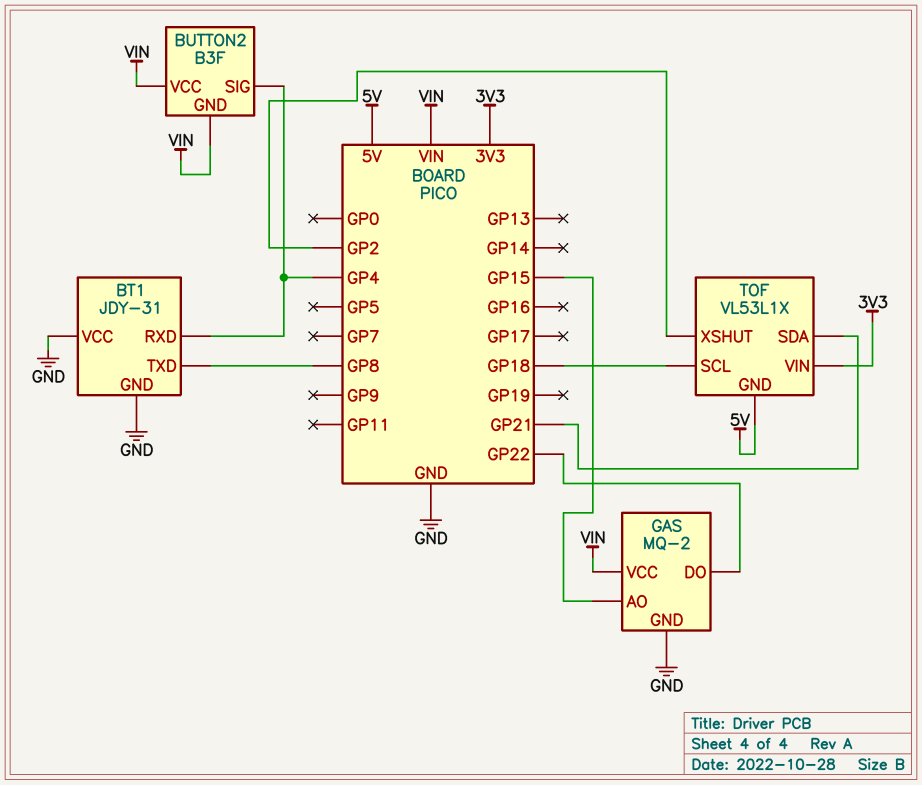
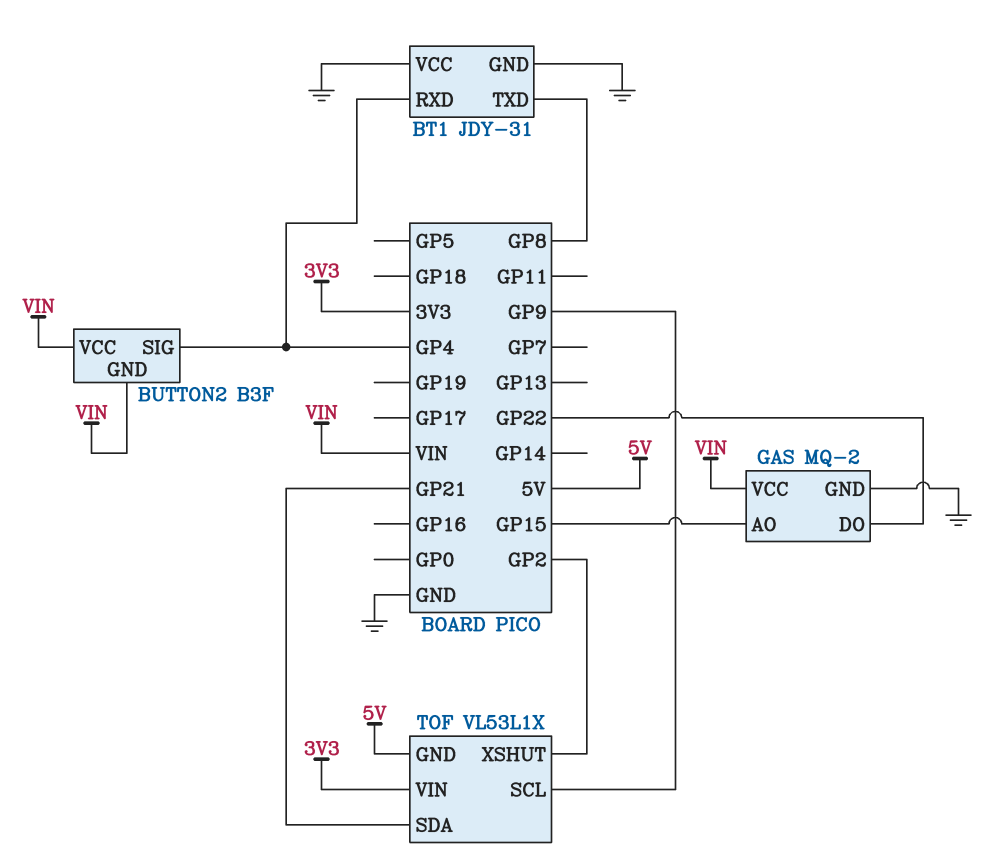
TOF pin SCL: GP18 -> GP9

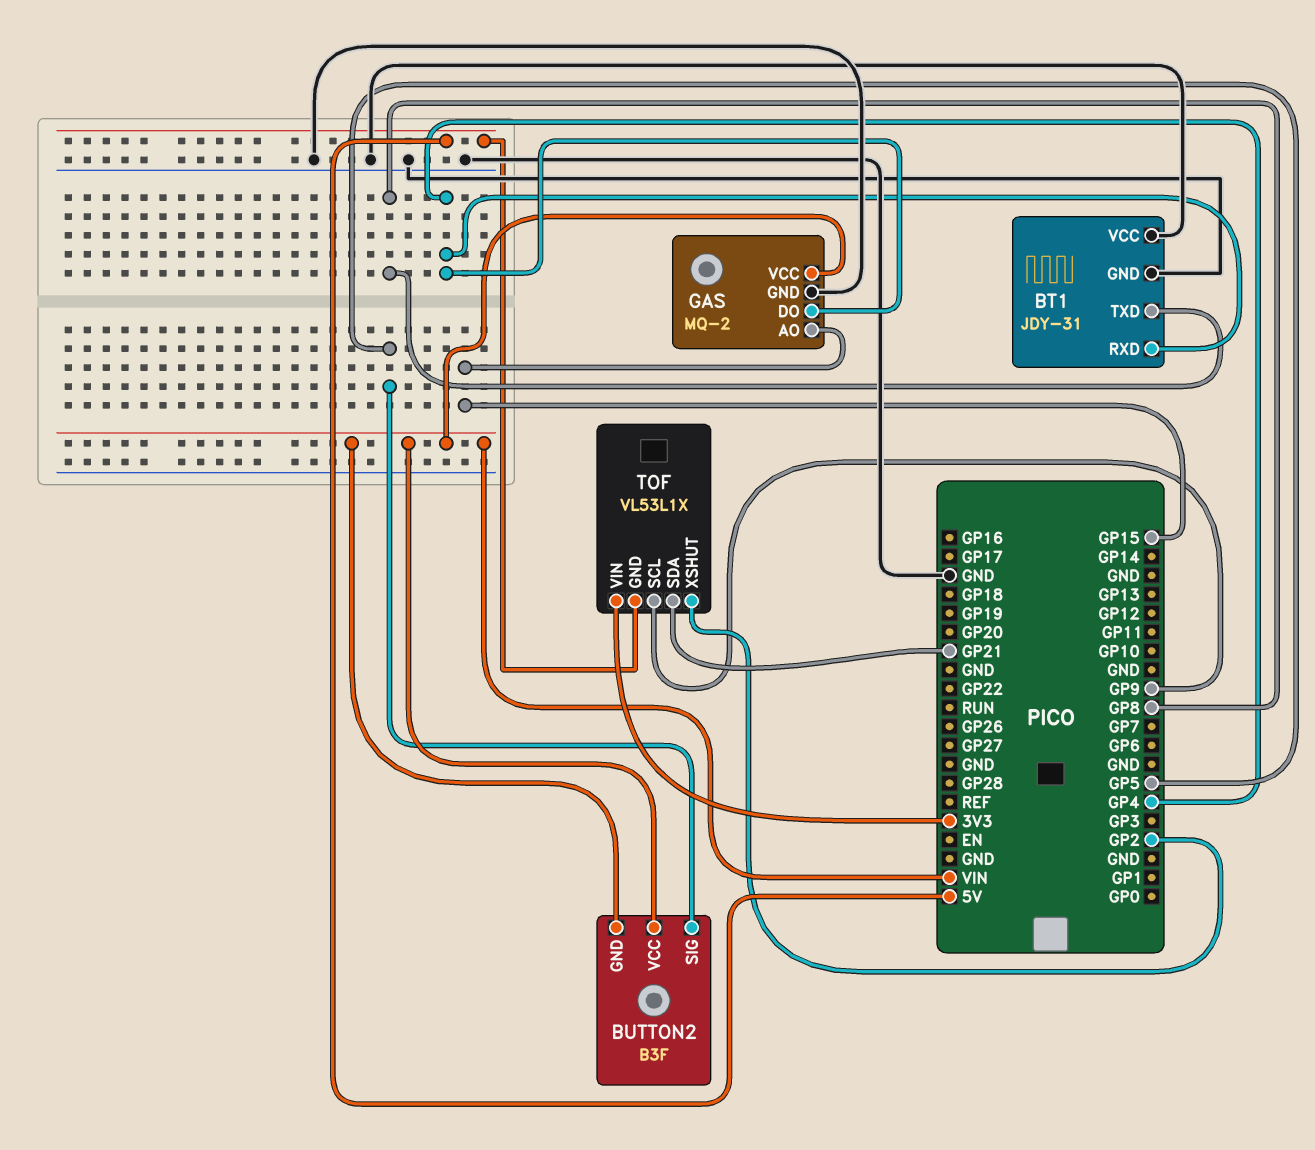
BUTTON2 pin SIG: GP4 -> GP5
GAS pin DO: GP22 -> GP4

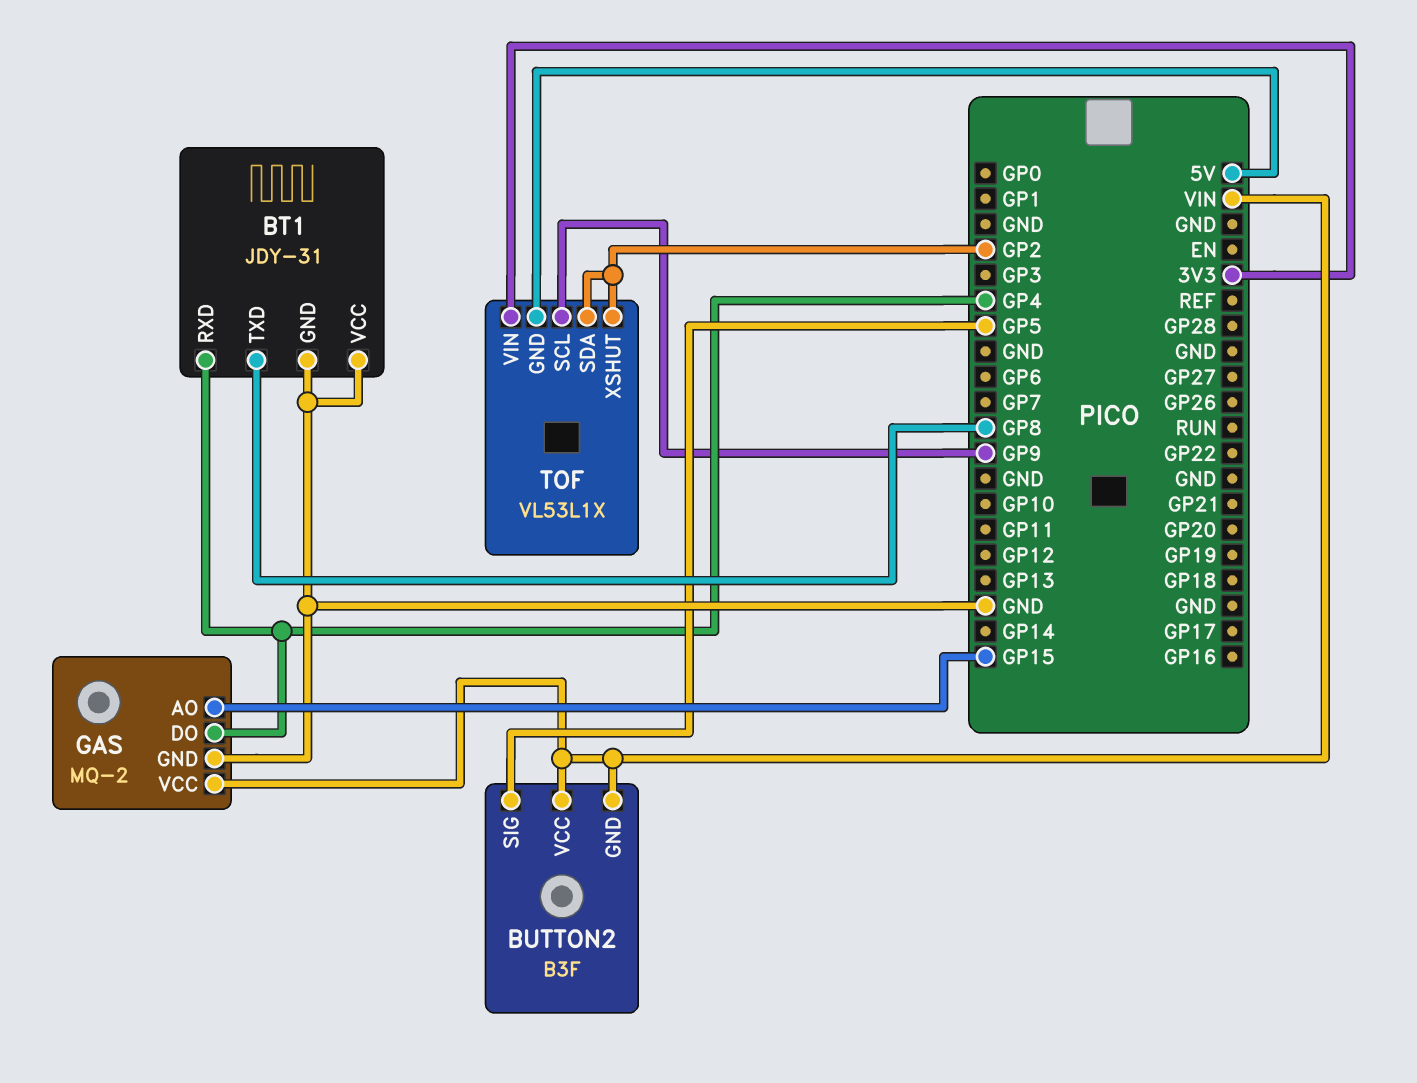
TOF pin SDA: GP21 -> GP2

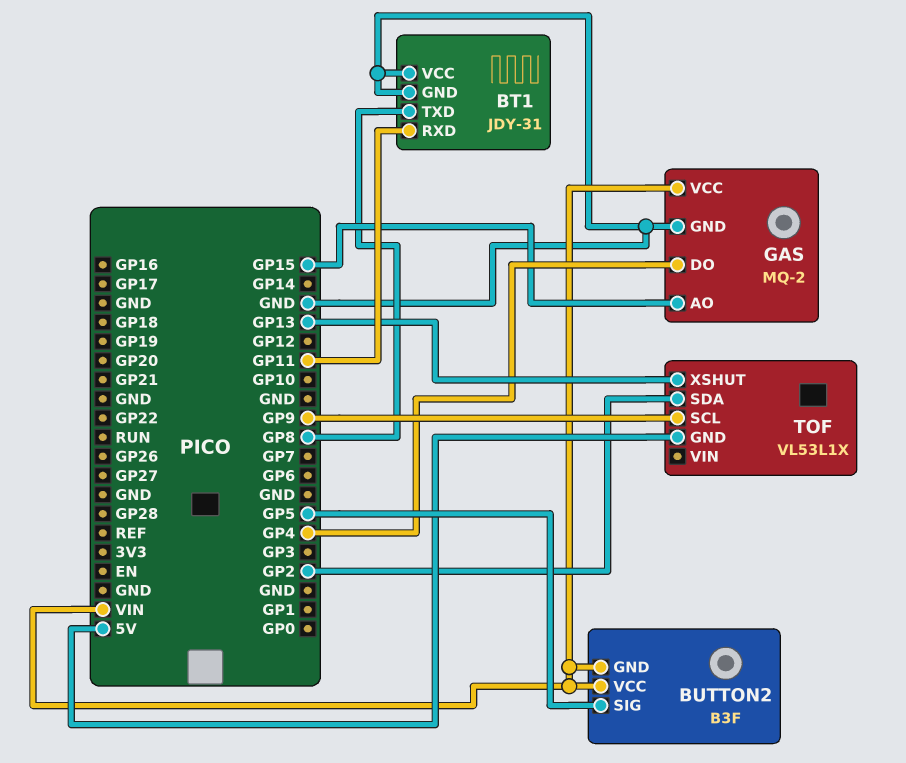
BT1 pin RXD: GP4 -> GP11
TOF pin VIN: 3V3 -> none
TOF pin XSHUT: GP2 -> GP13

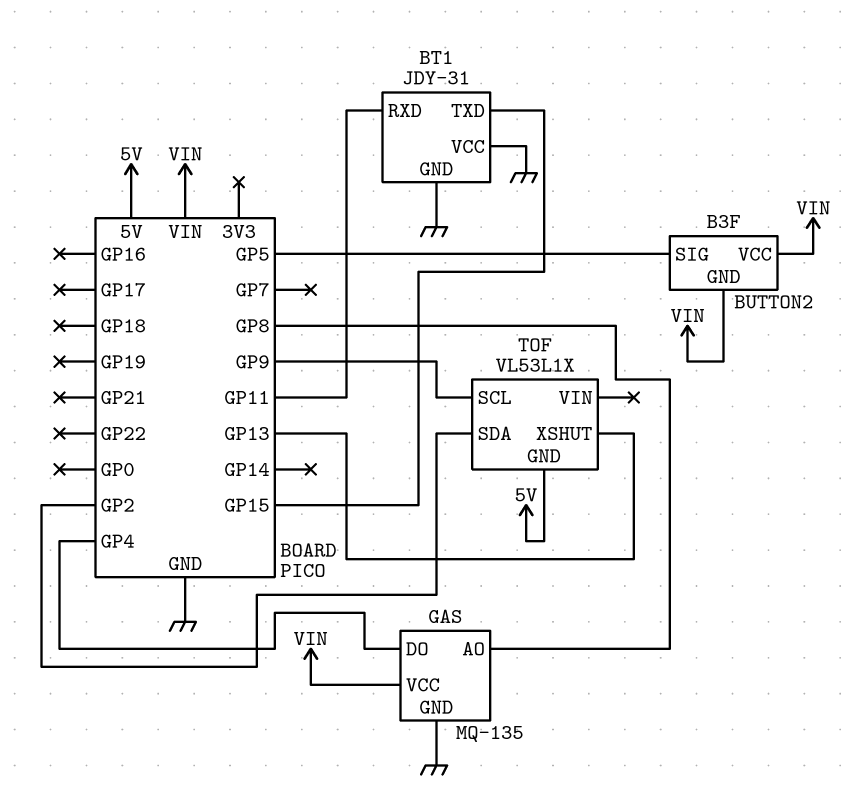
BT1 pin TXD: GP8 -> GP15
GAS: MQ-2 -> MQ-135
GAS pin AO: GP15 -> GP8

